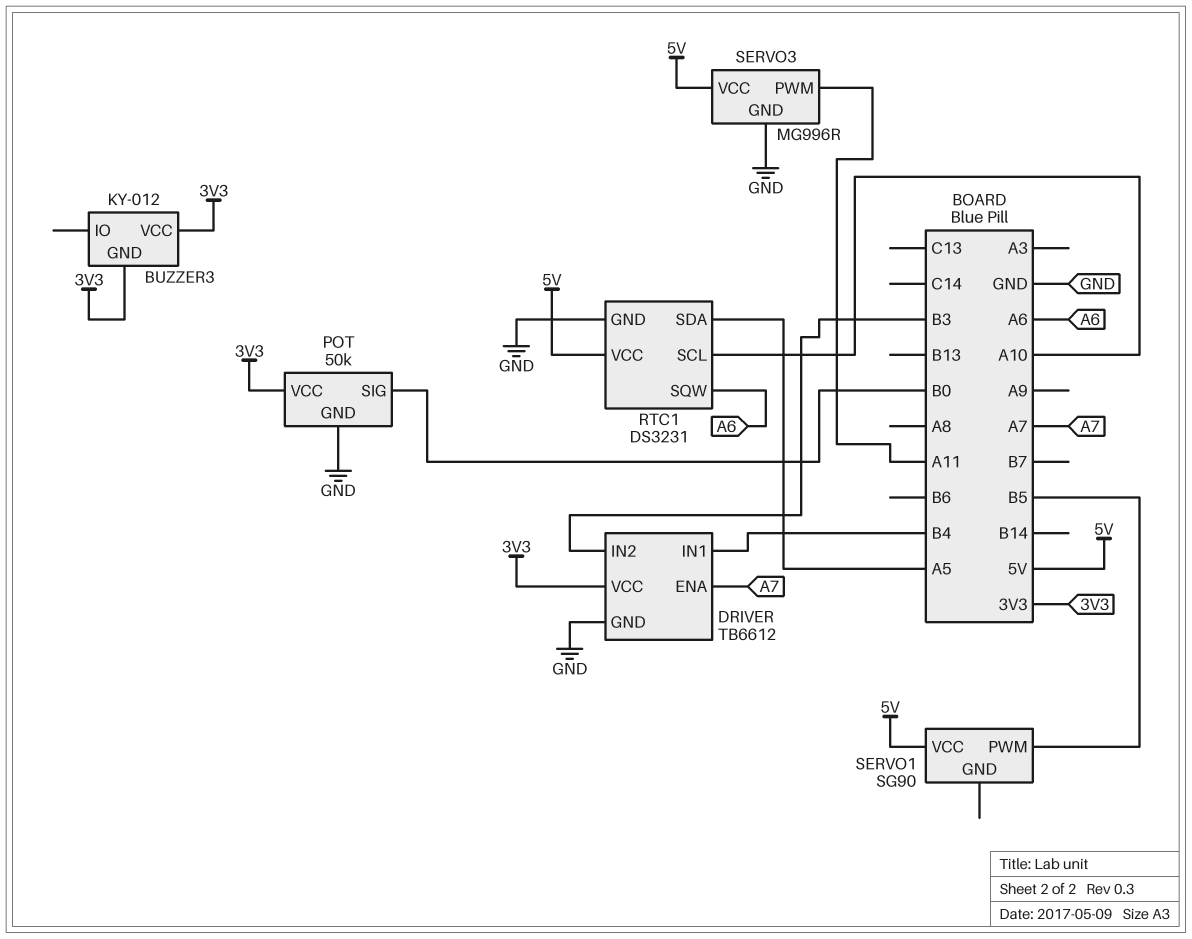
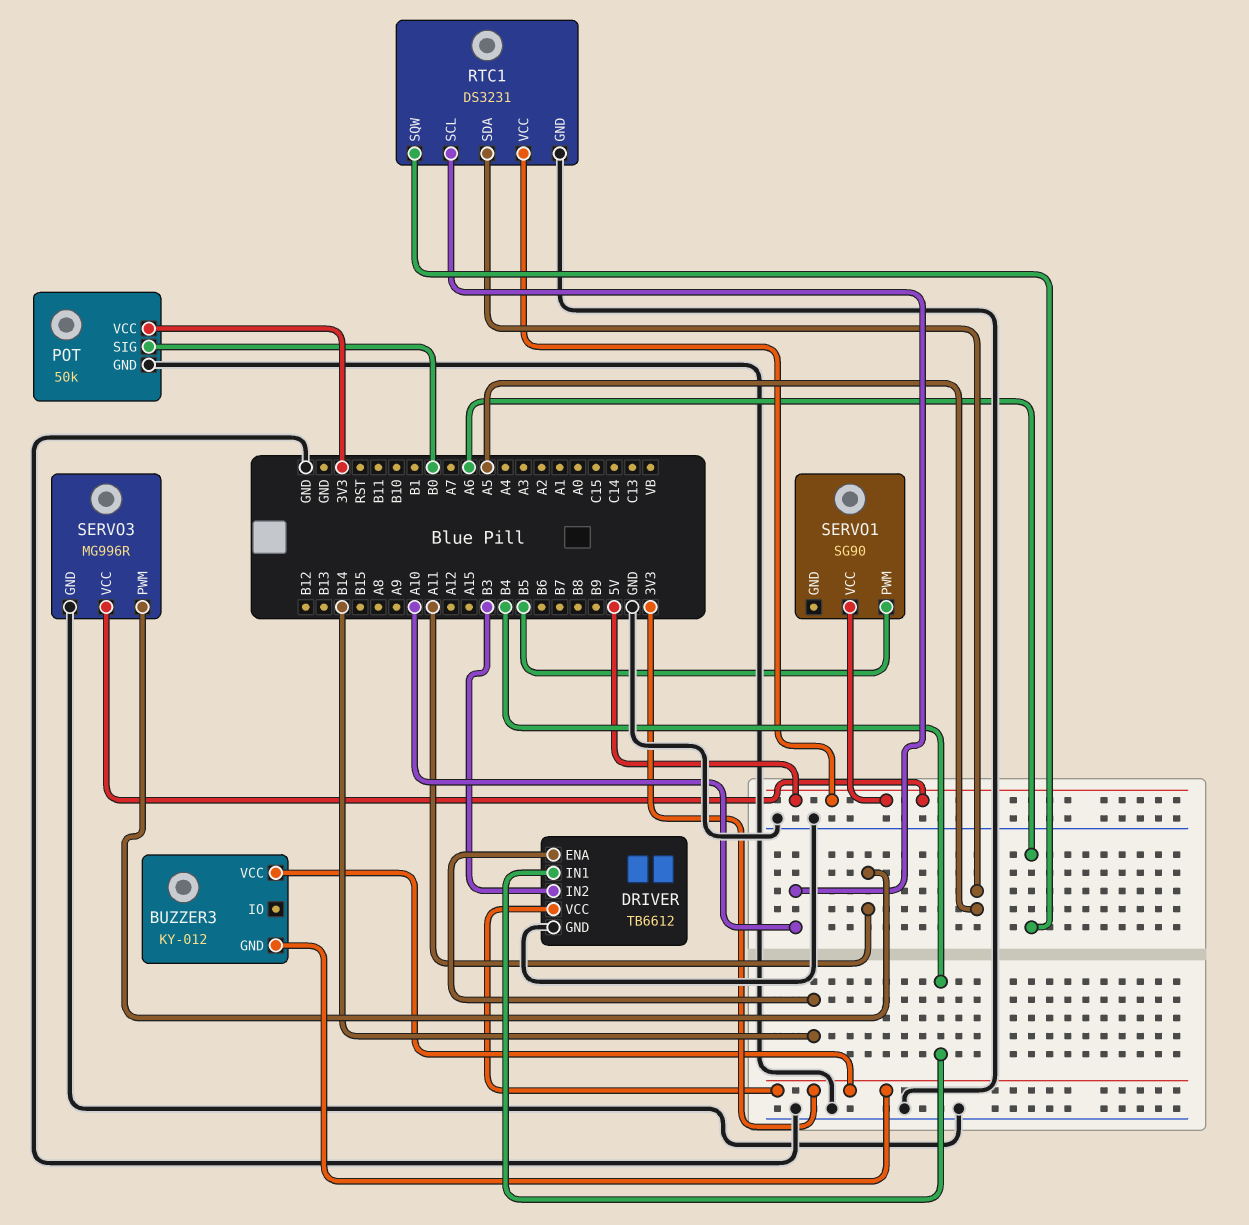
DRIVER pin ENA: A7 -> B14

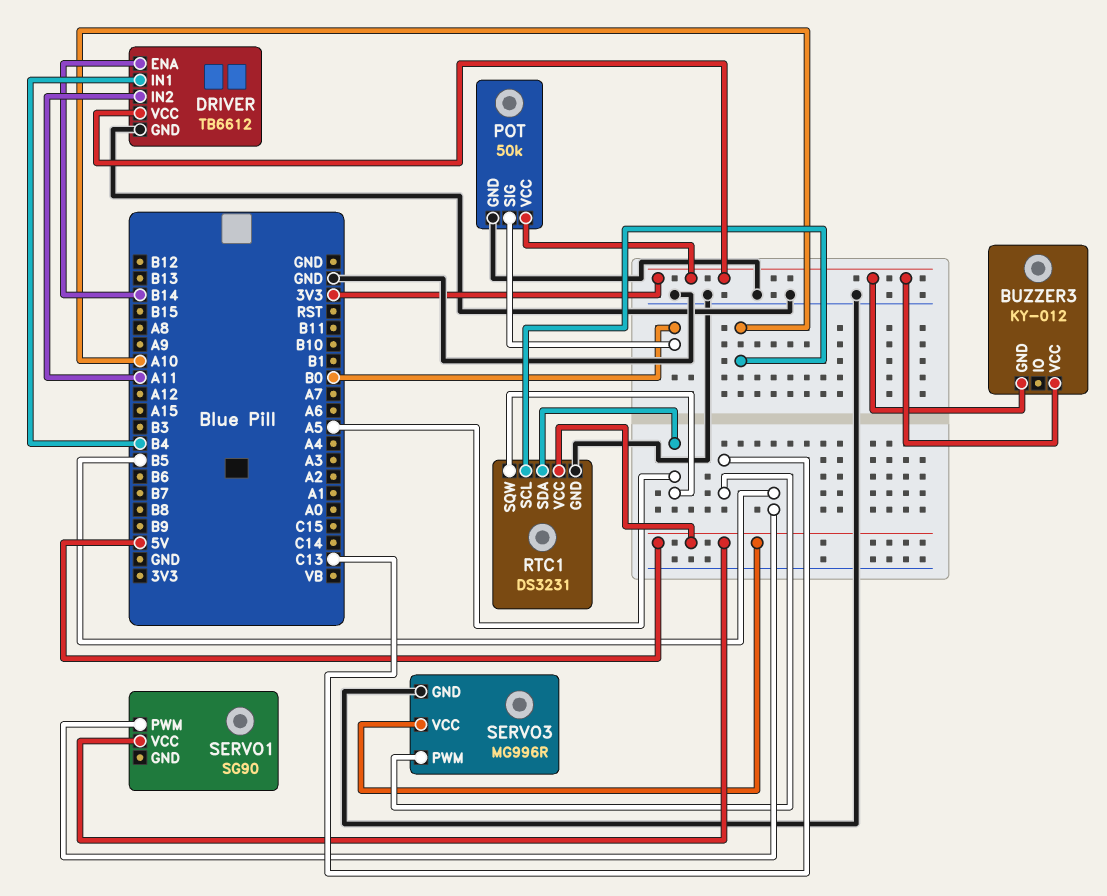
DRIVER pin IN2: B3 -> A11
RTC1 pin SQW: A6 -> A5
SERVO3 pin PWM: A11 -> C13

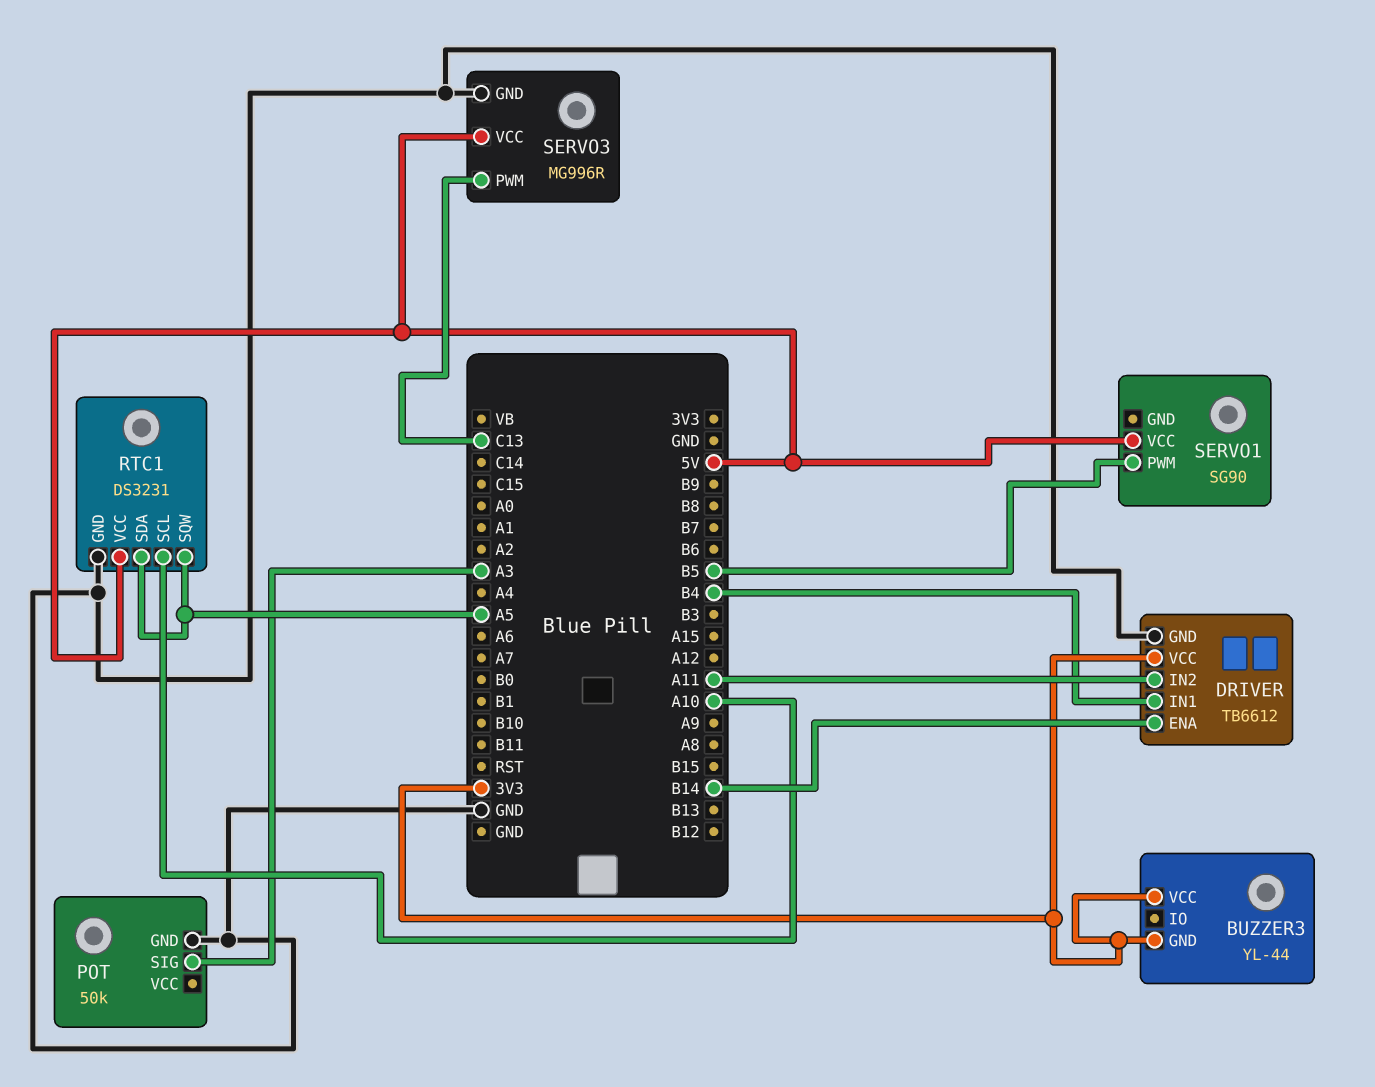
BUZZER3: KY-012 -> YL-44
POT pin SIG: B0 -> A3
POT pin VCC: 3V3 -> none

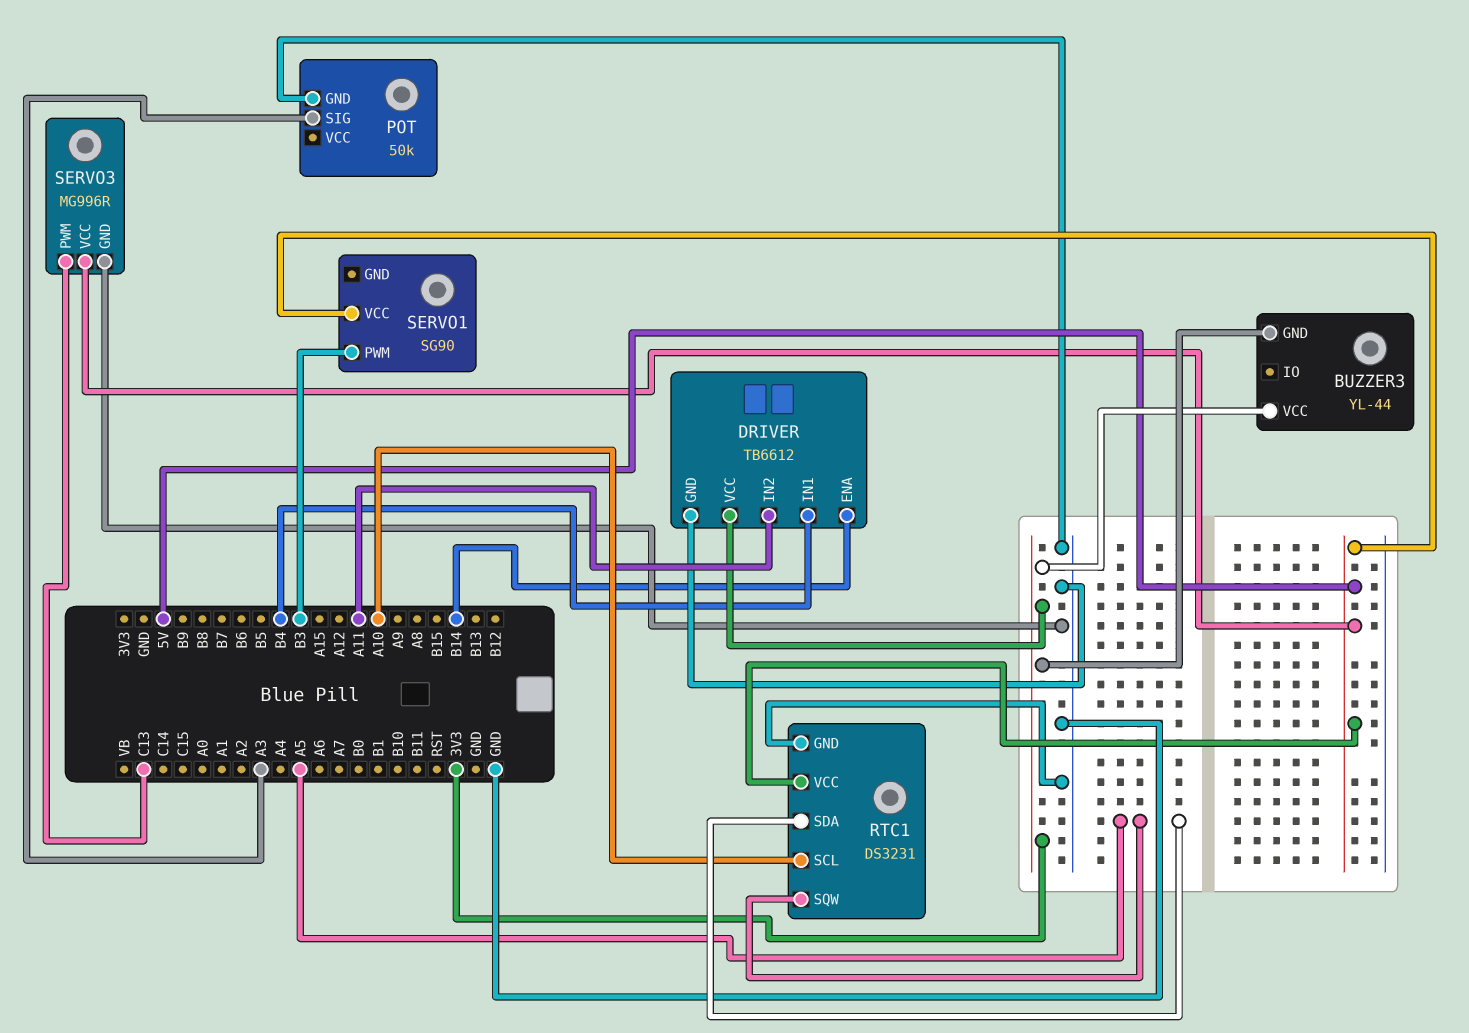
SERVO1 pin PWM: B5 -> B3

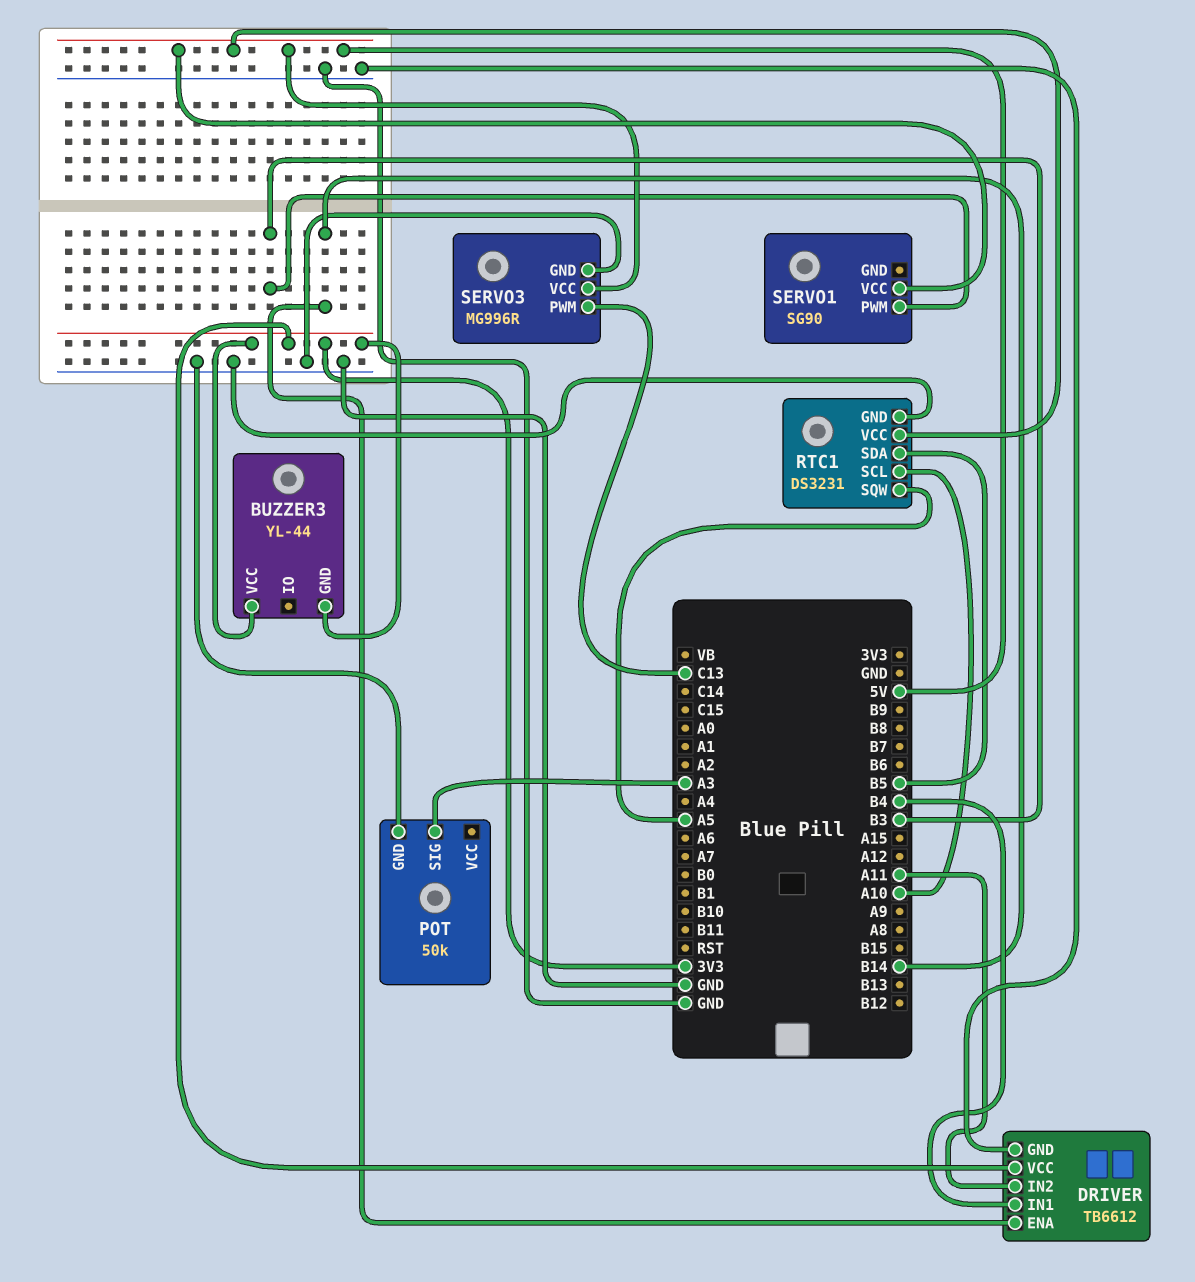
RTC1 pin SDA: A5 -> B5

